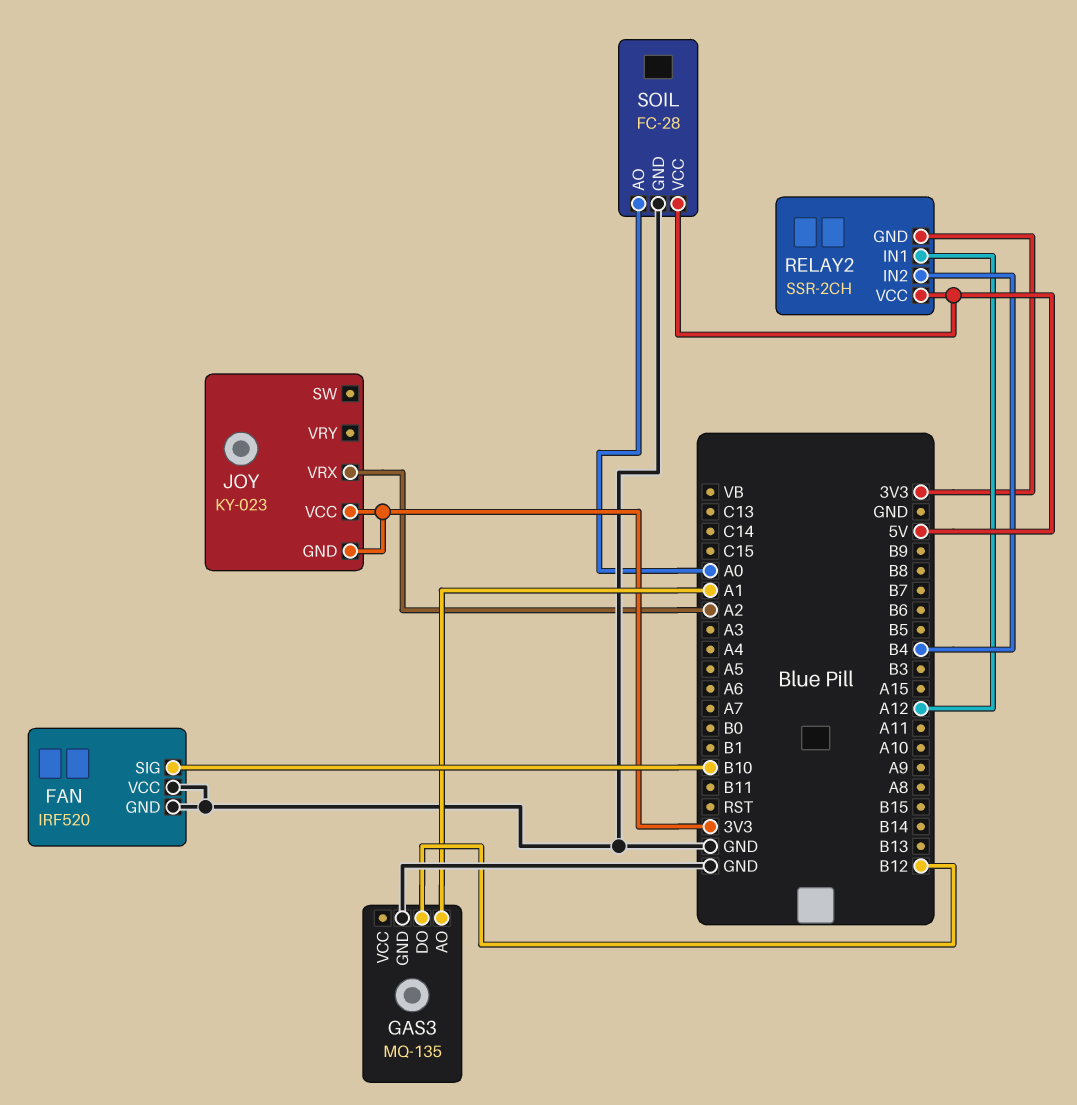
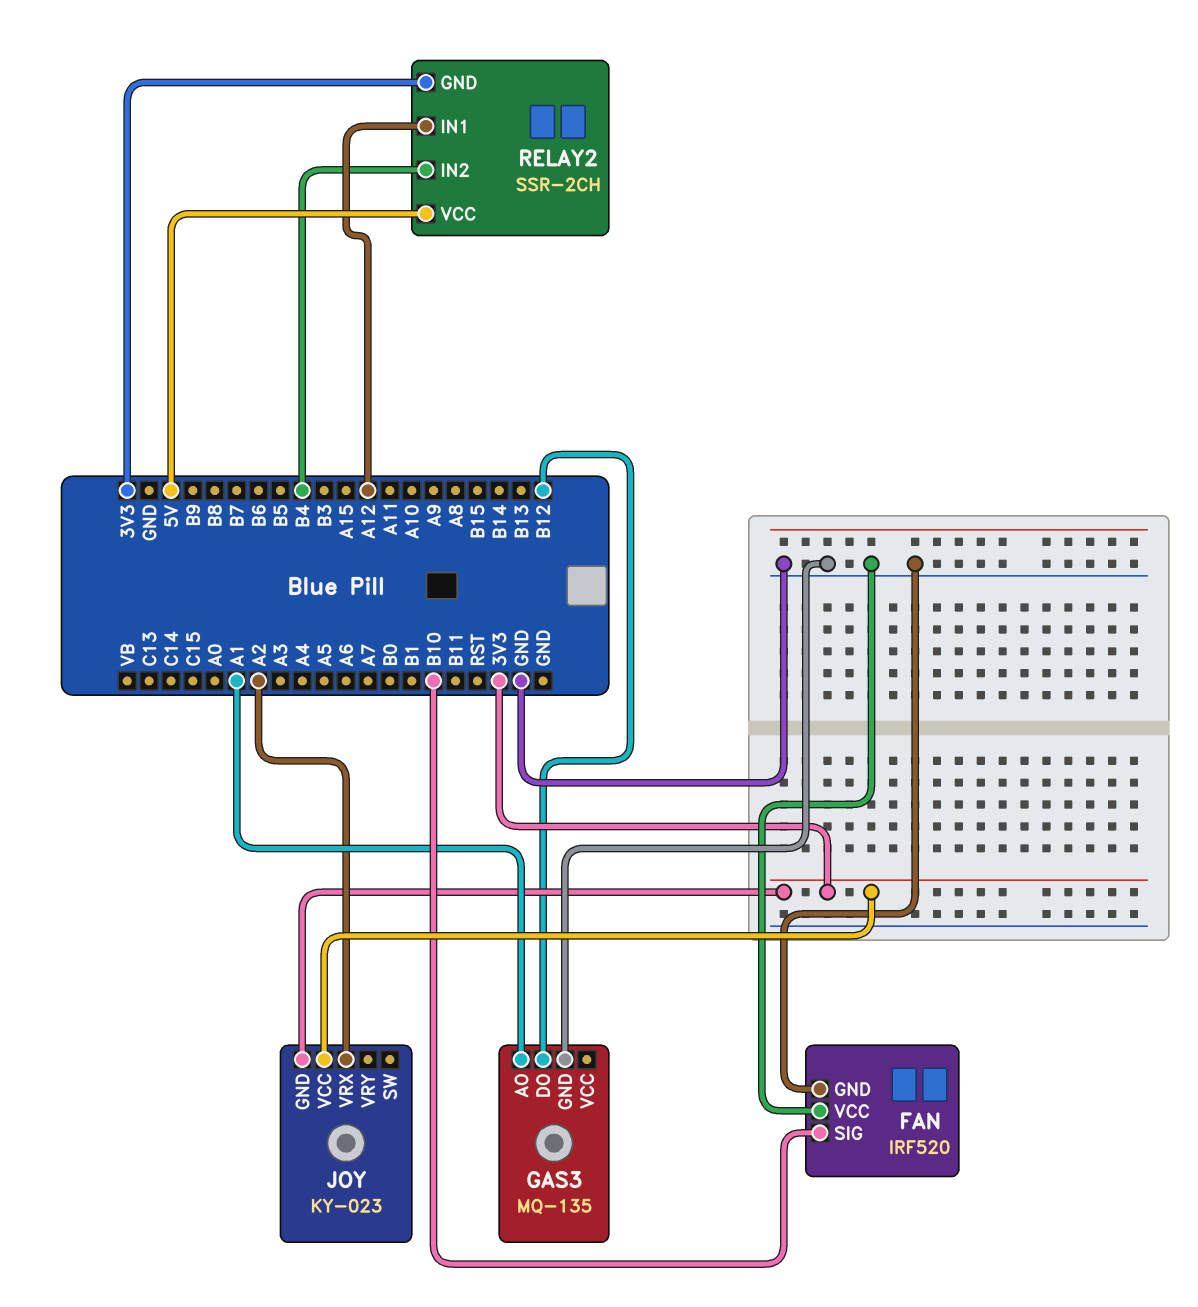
SOIL: FC-28 -> none
SOIL pin AO: A0 -> none
SOIL pin GND: GND -> none
SOIL pin VCC: 5V -> none

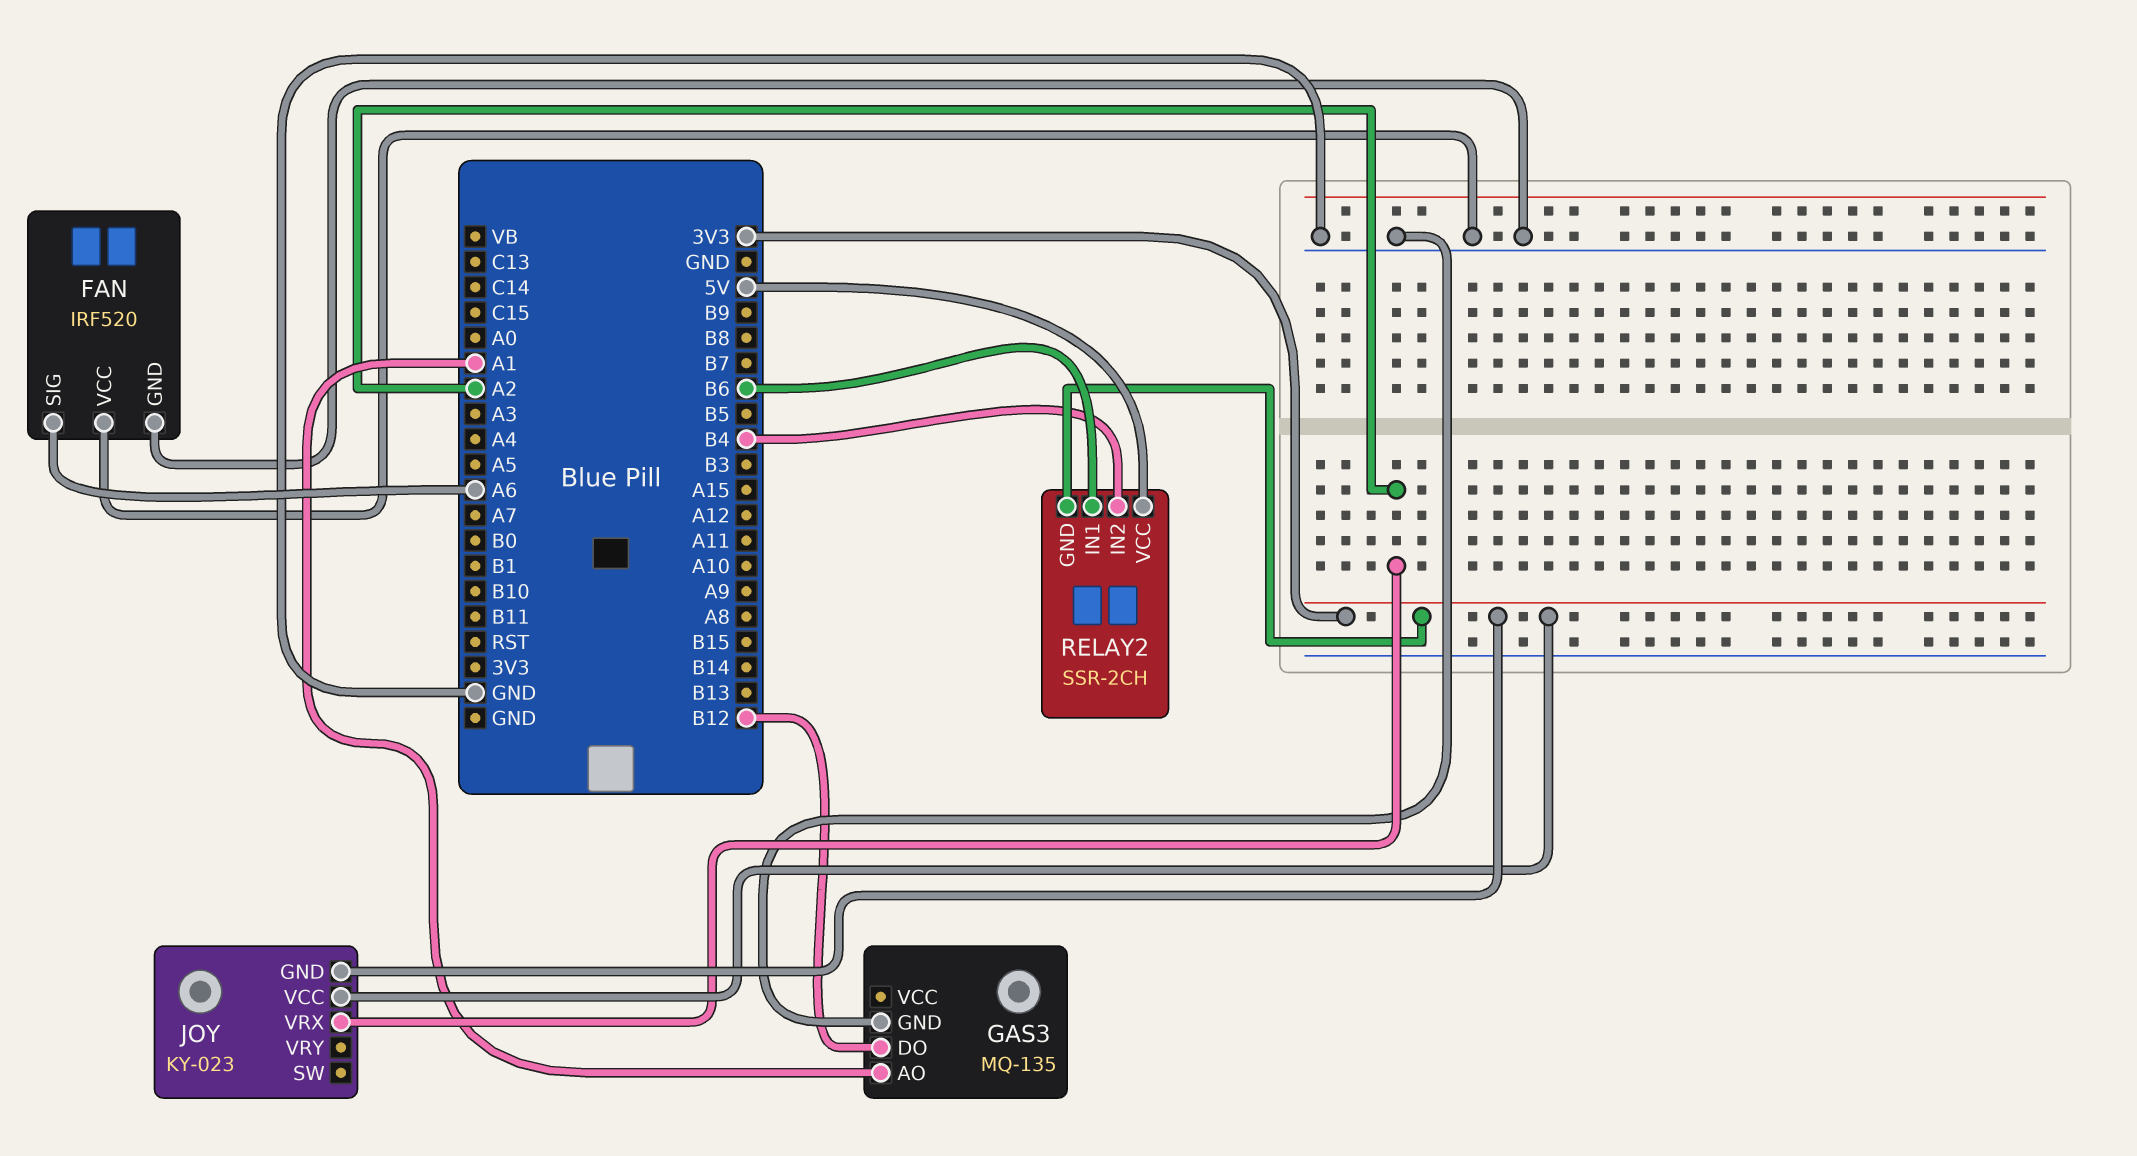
FAN pin SIG: B10 -> A6
RELAY2 pin IN1: A12 -> B6

